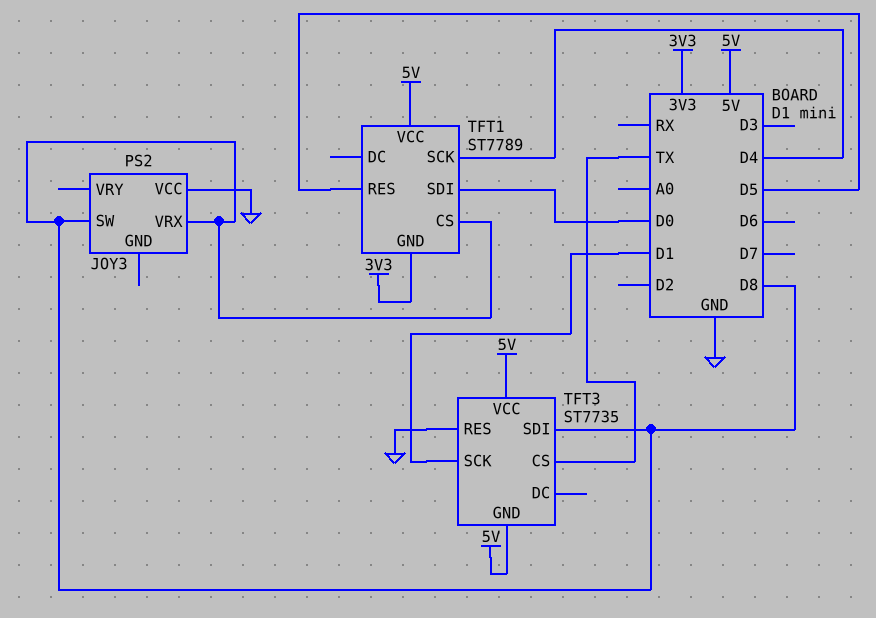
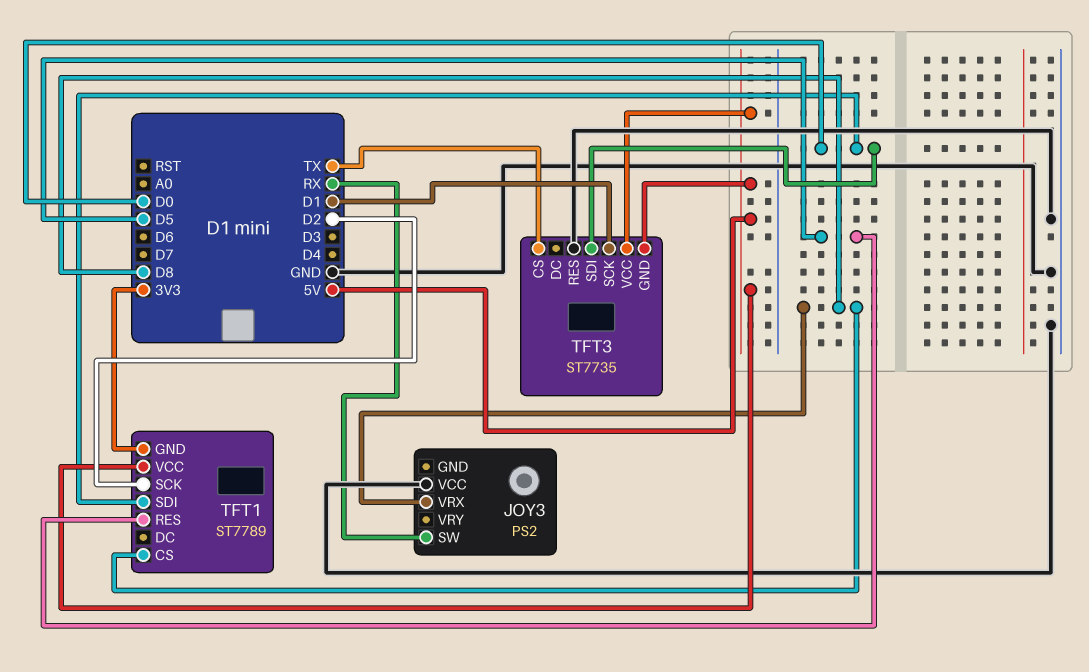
JOY3 pin SW: D8 -> RX
TFT1 pin SCK: D4 -> D2
TFT3 pin SDI: D8 -> D0

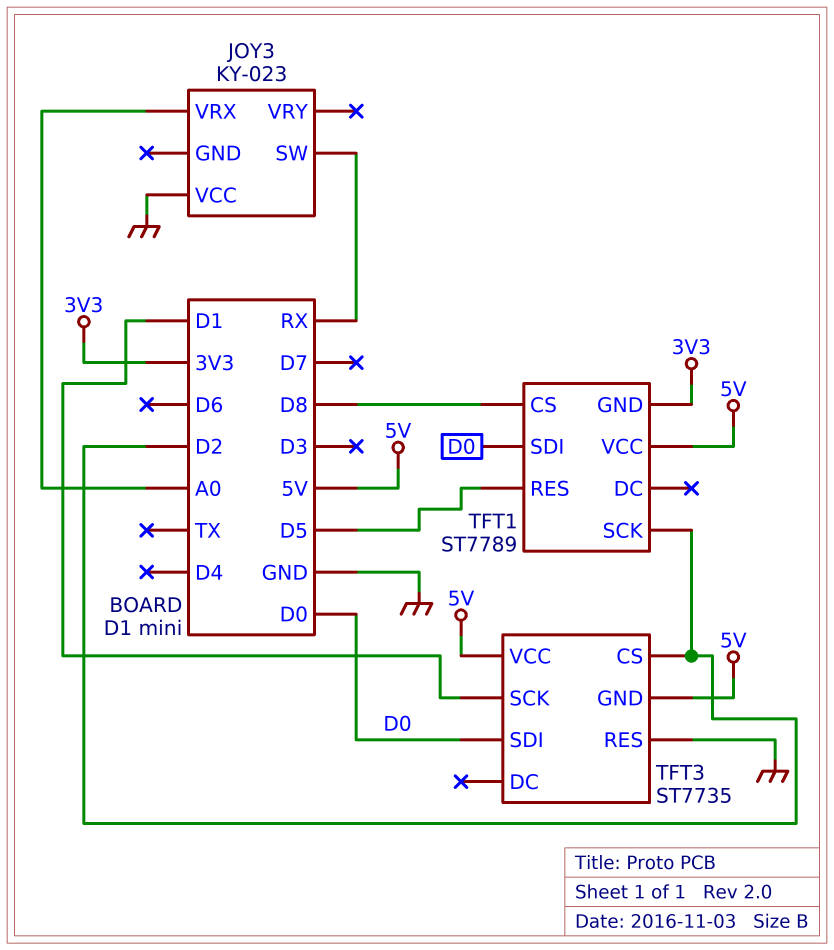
JOY3: PS2 -> KY-023
JOY3 pin VRX: D8 -> A0
TFT3 pin CS: TX -> D2

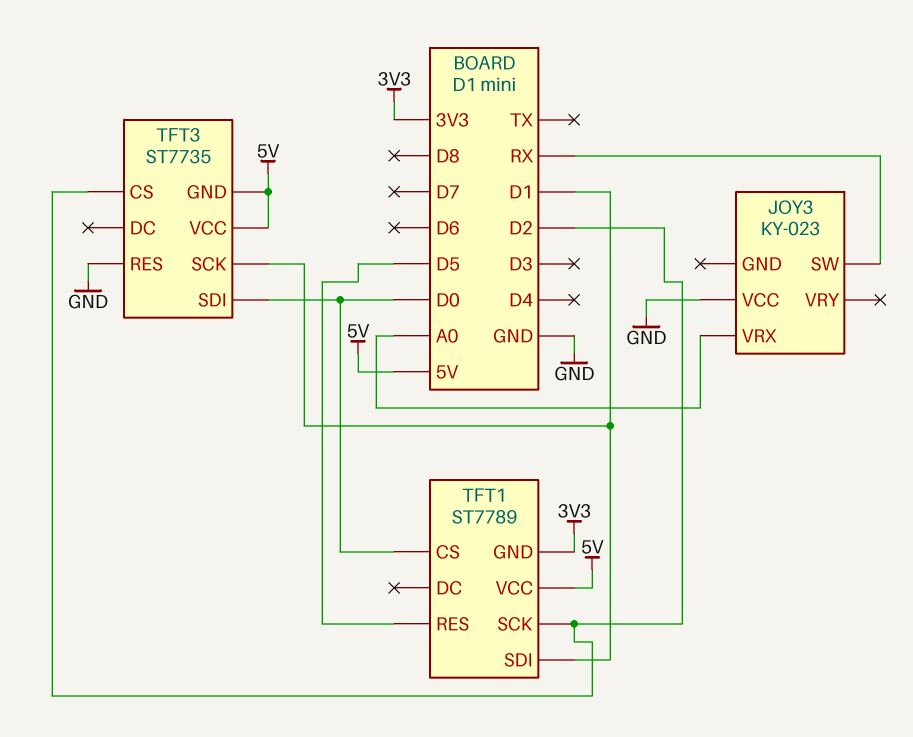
TFT1 pin CS: D8 -> D0
TFT1 pin SDI: D0 -> D1

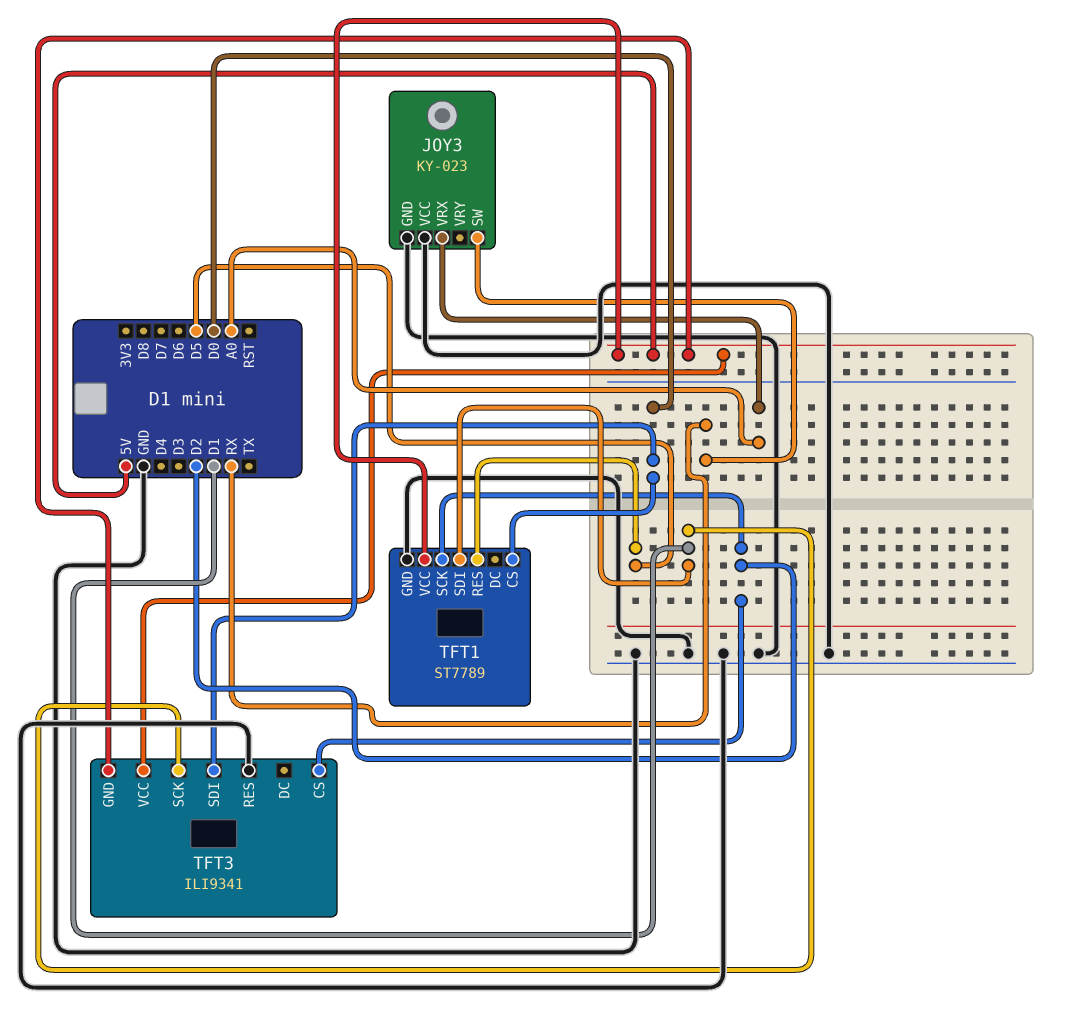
JOY3 pin GND: none -> GND
TFT1 pin GND: 3V3 -> GND
TFT3: ST7735 -> ILI9341

